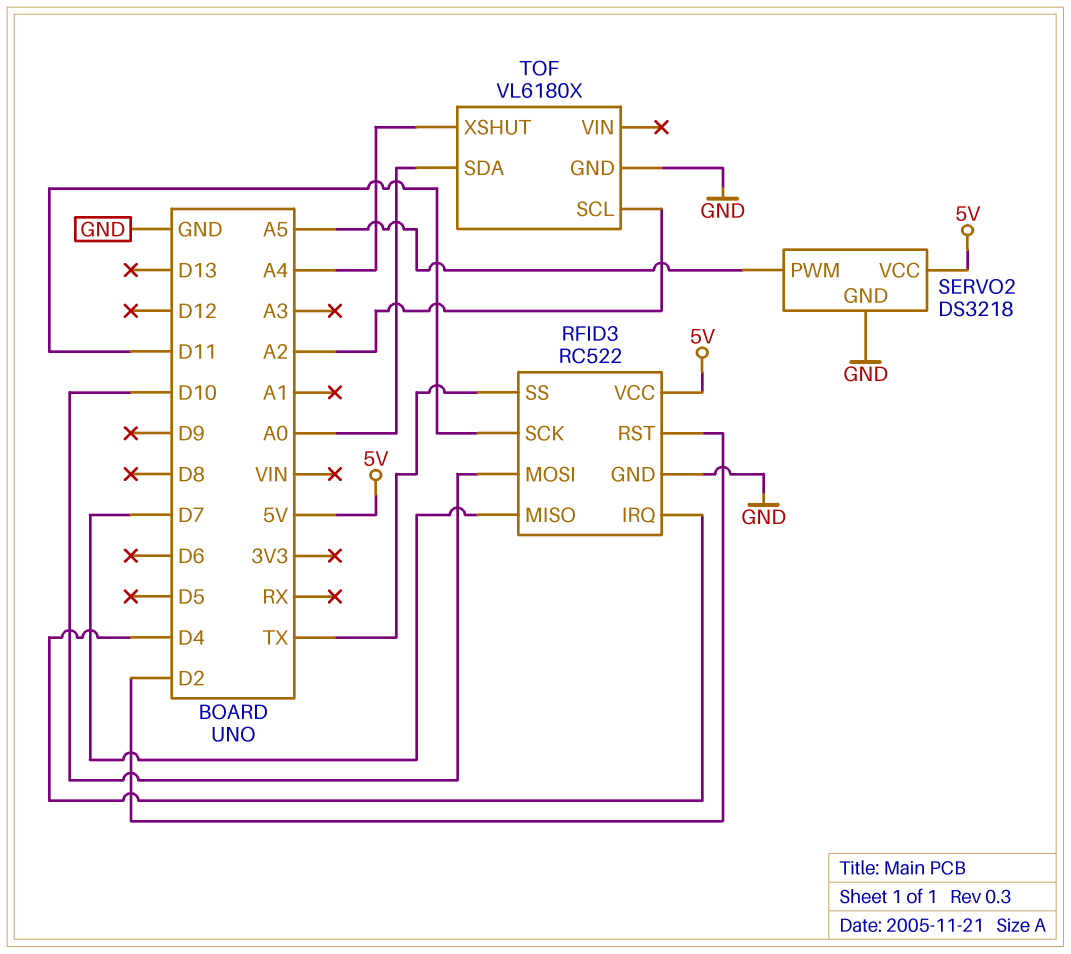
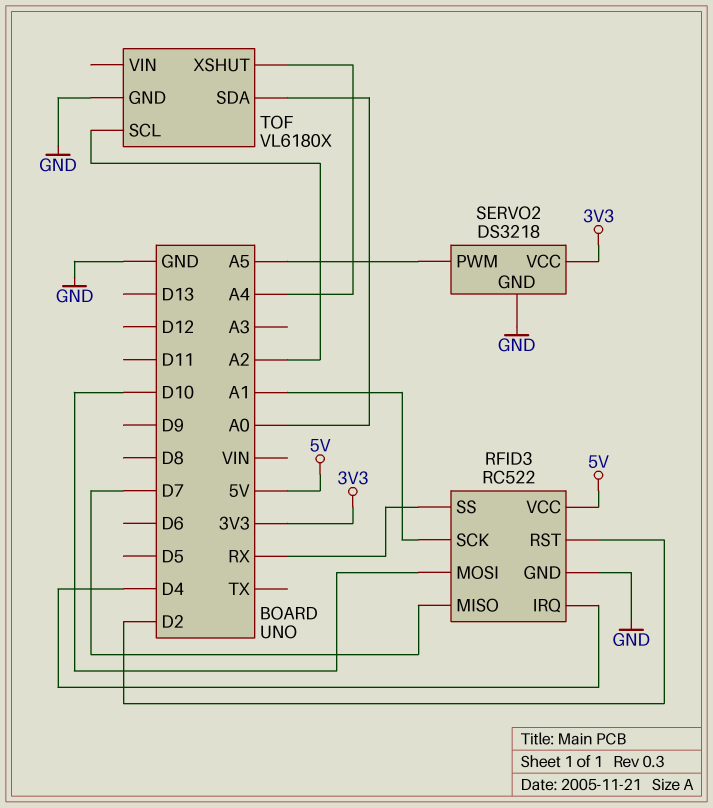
RFID3 pin SCK: D11 -> A1
RFID3 pin SS: TX -> RX
SERVO2 pin VCC: 5V -> 3V3

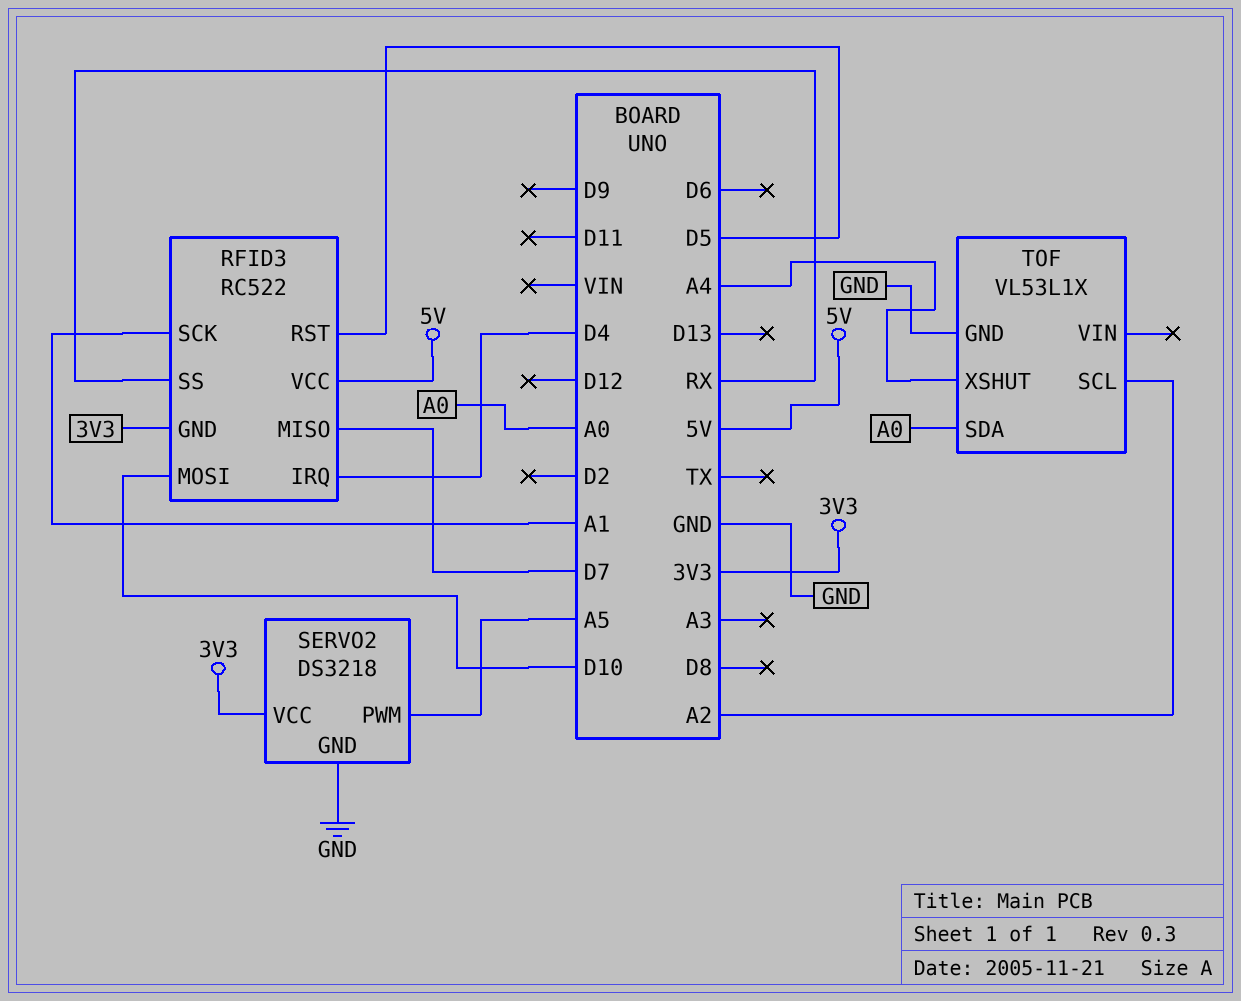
RFID3 pin GND: GND -> 3V3
RFID3 pin RST: D2 -> D5
TOF: VL6180X -> VL53L1X

